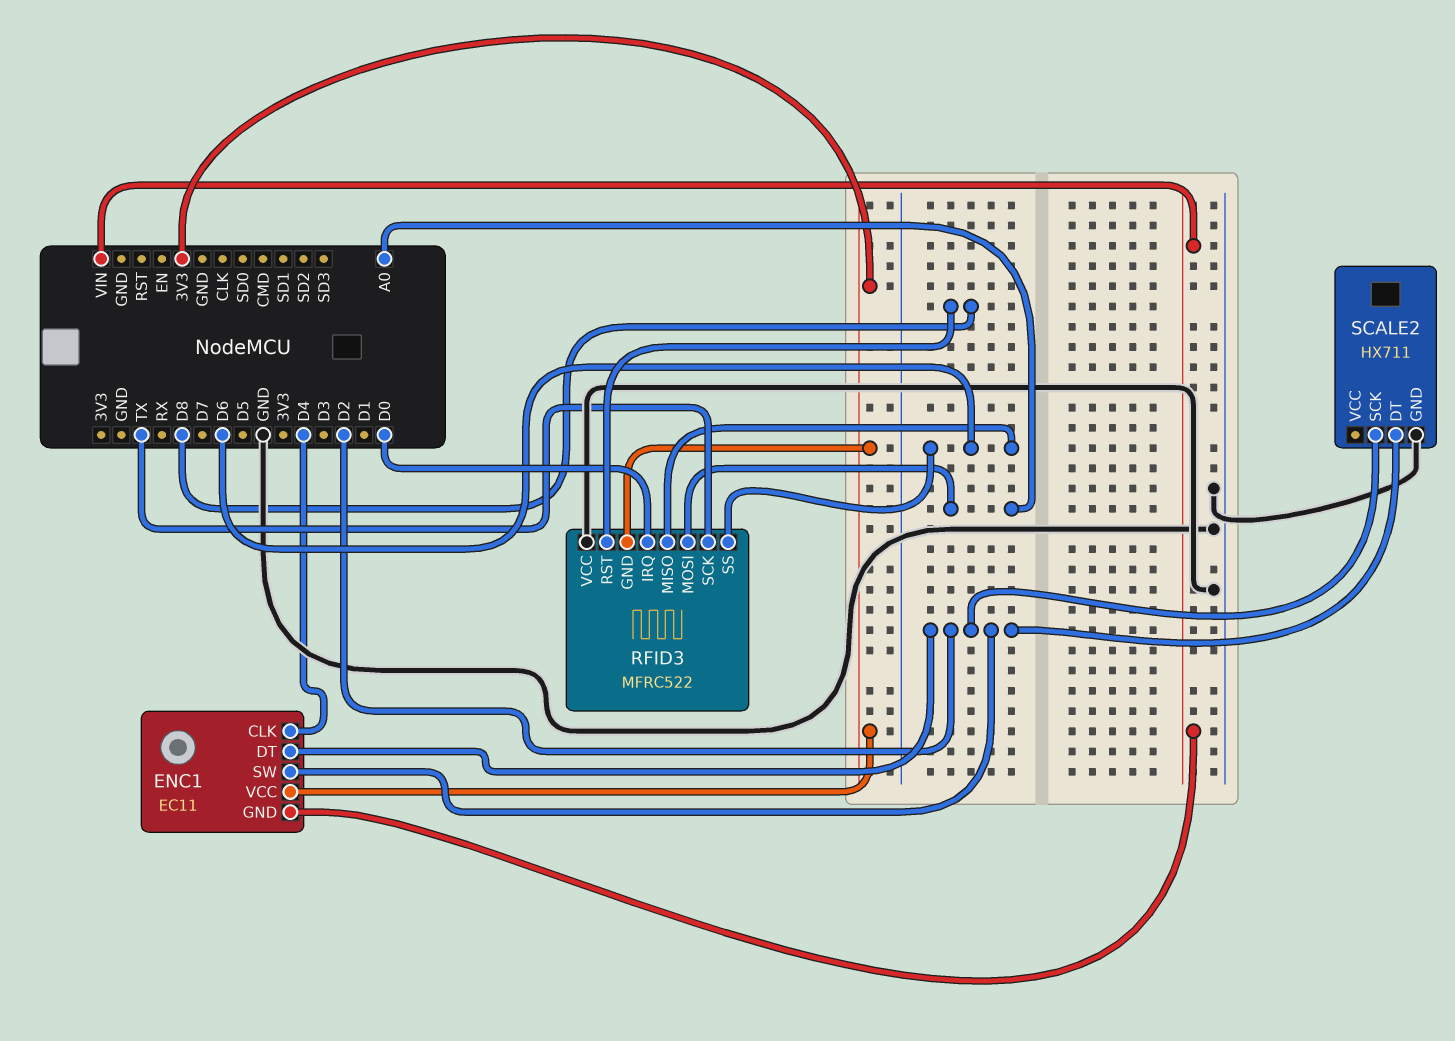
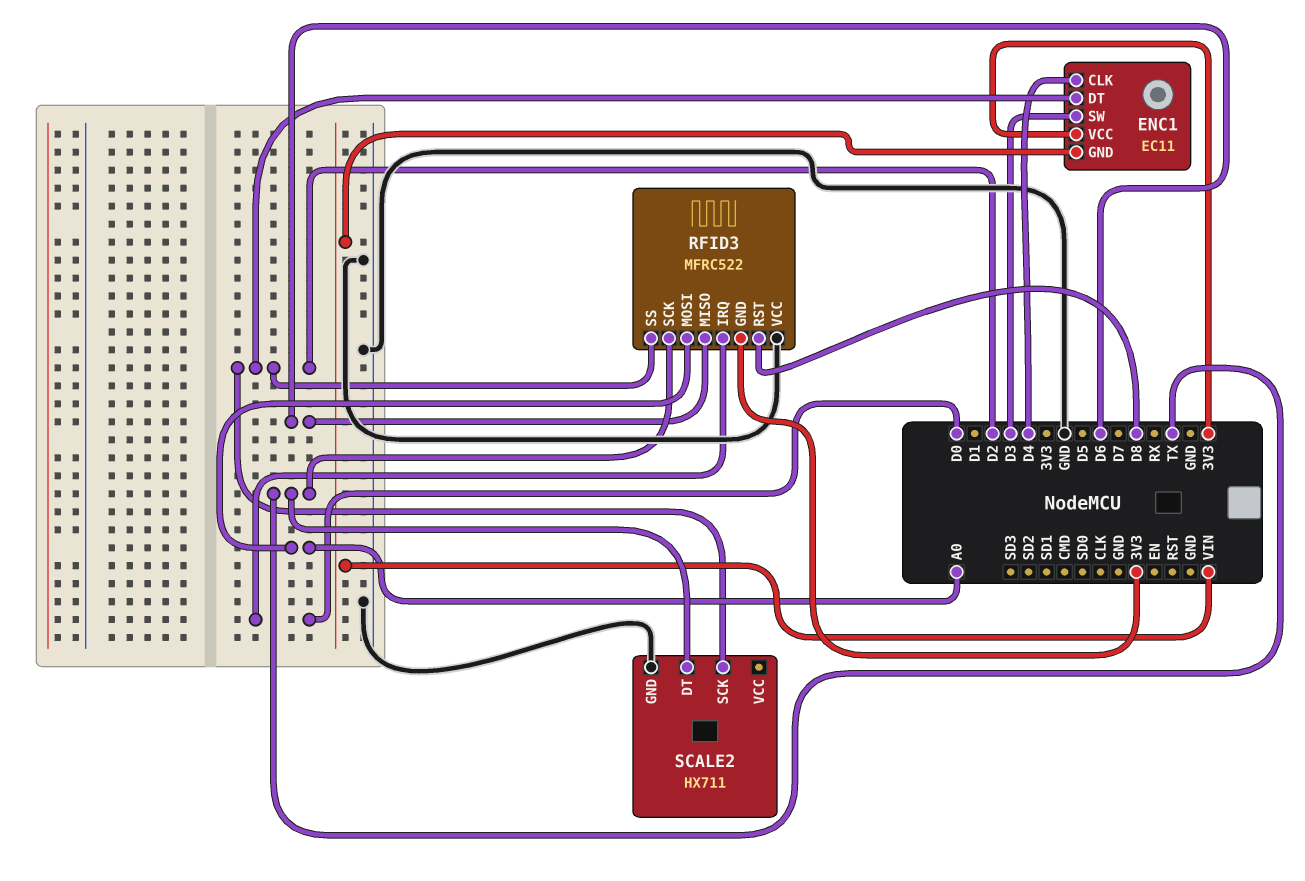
ENC1 pin SW: D2 -> D3
RFID3 pin SS: D6 -> D2
SCALE2 pin DT: D2 -> TX

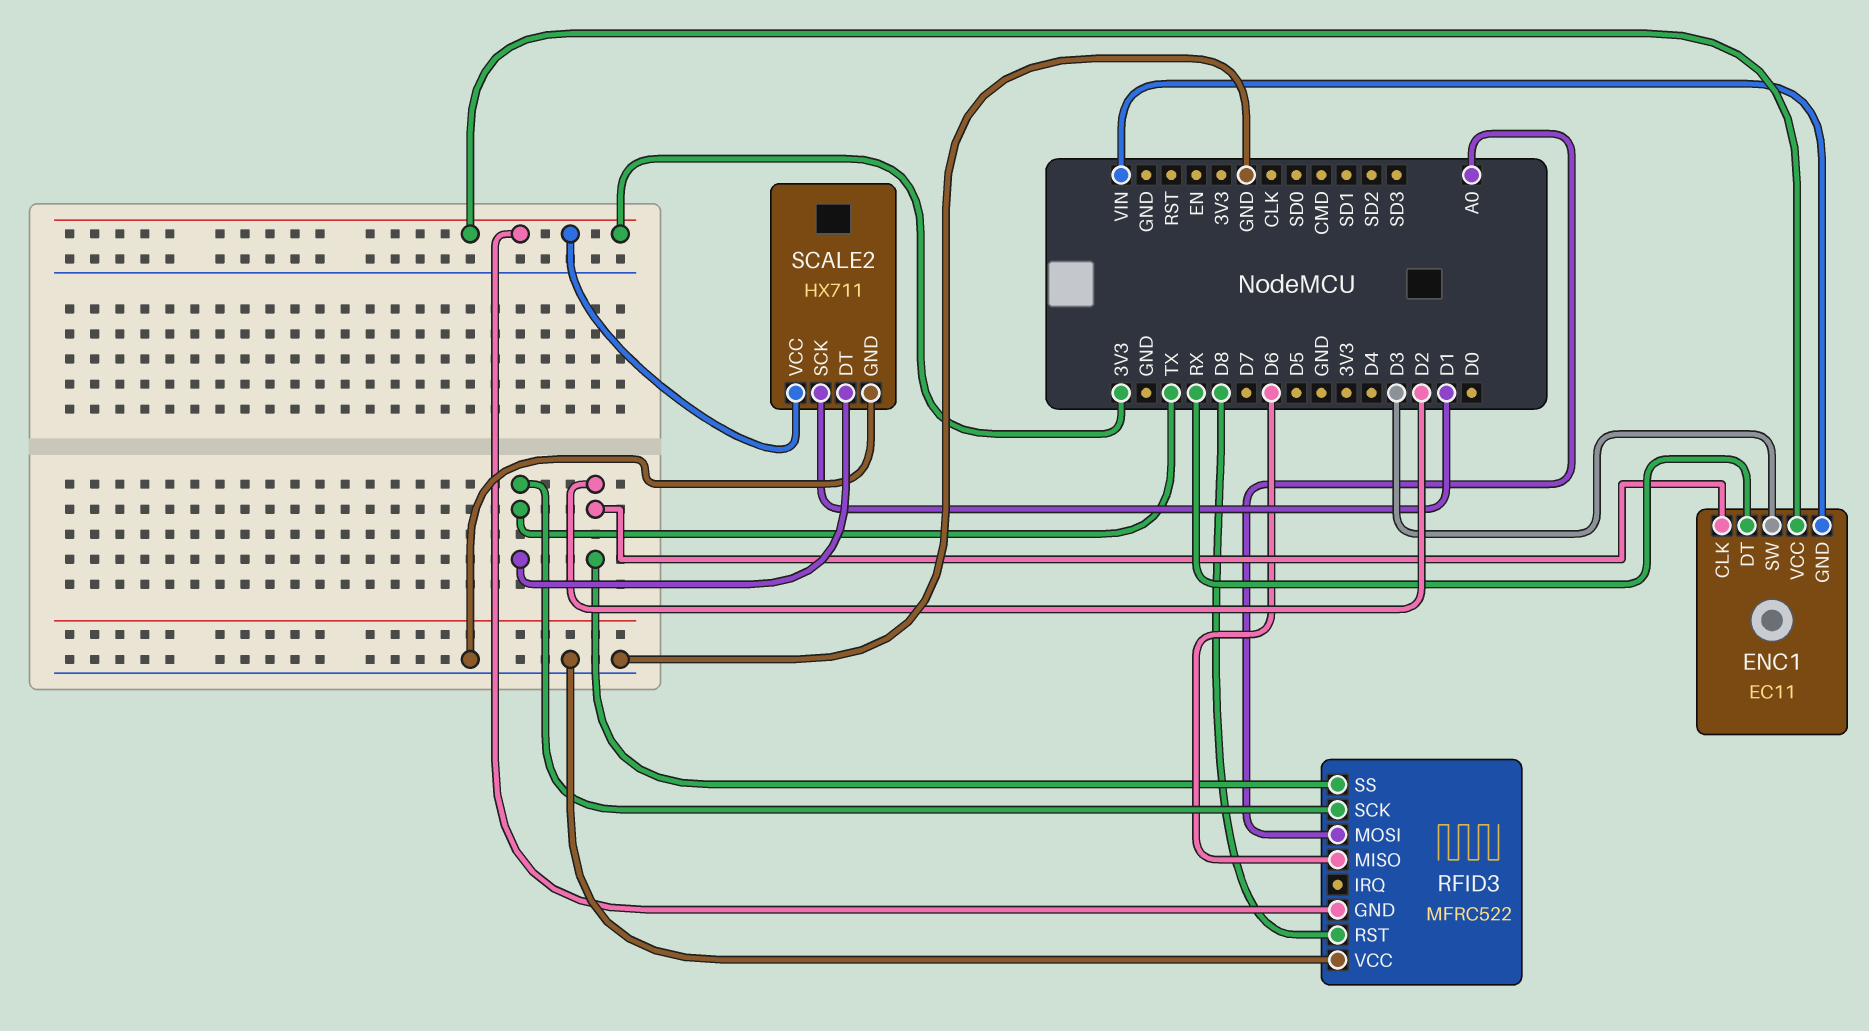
ENC1 pin CLK: D4 -> D2
ENC1 pin DT: D2 -> RX
RFID3 pin IRQ: D0 -> none
SCALE2 pin SCK: D2 -> D1
SCALE2 pin VCC: none -> 3V3

